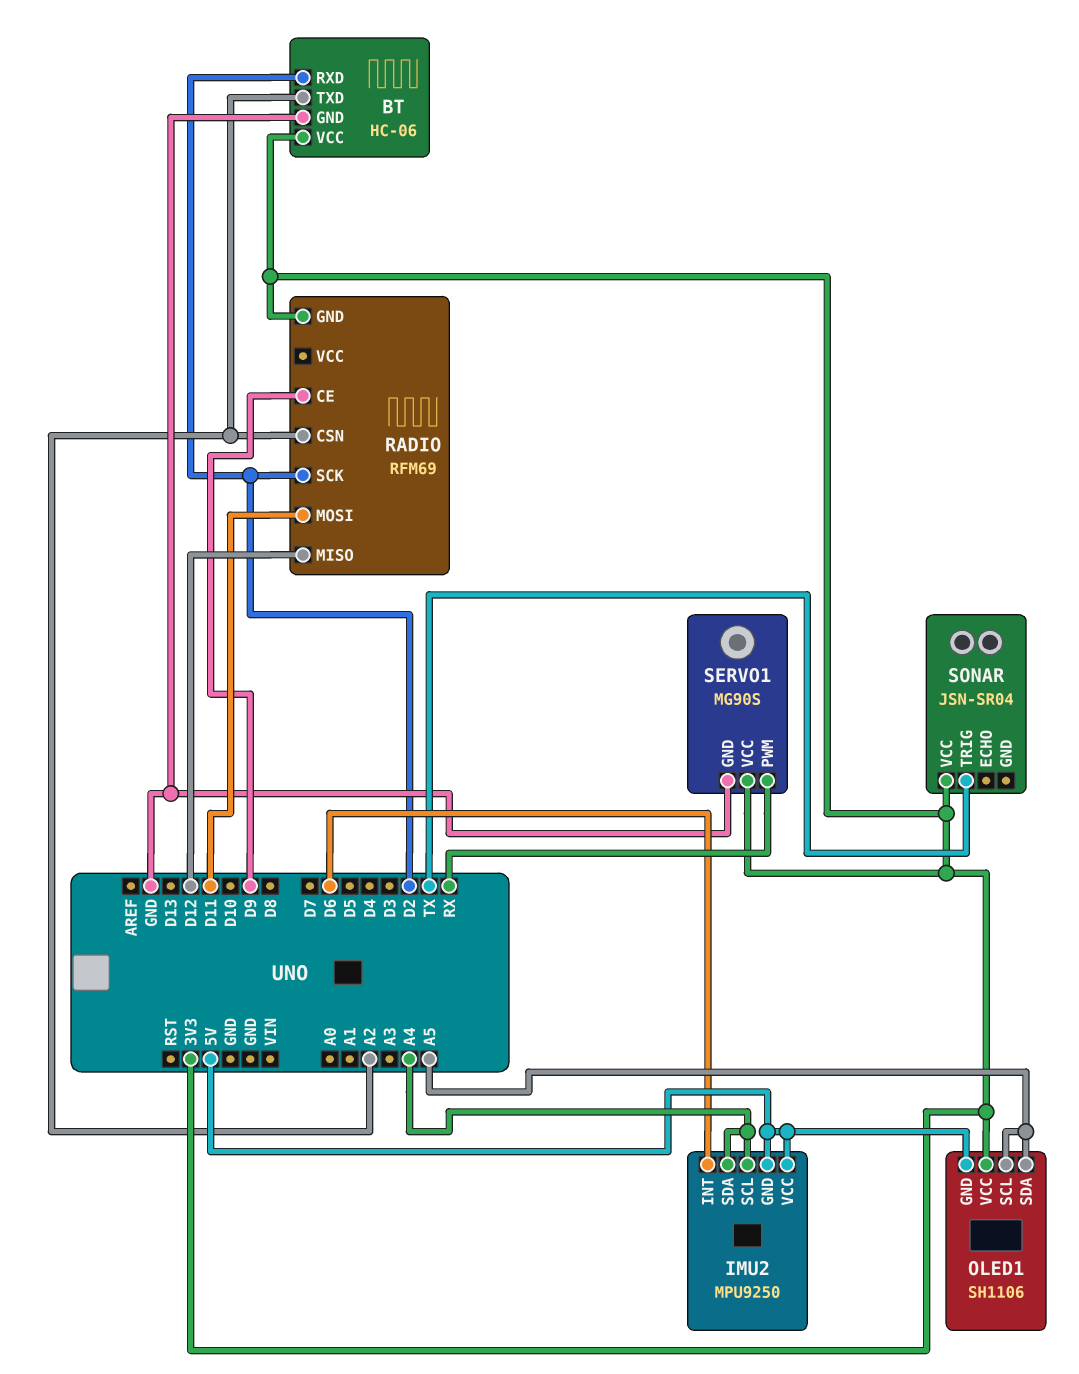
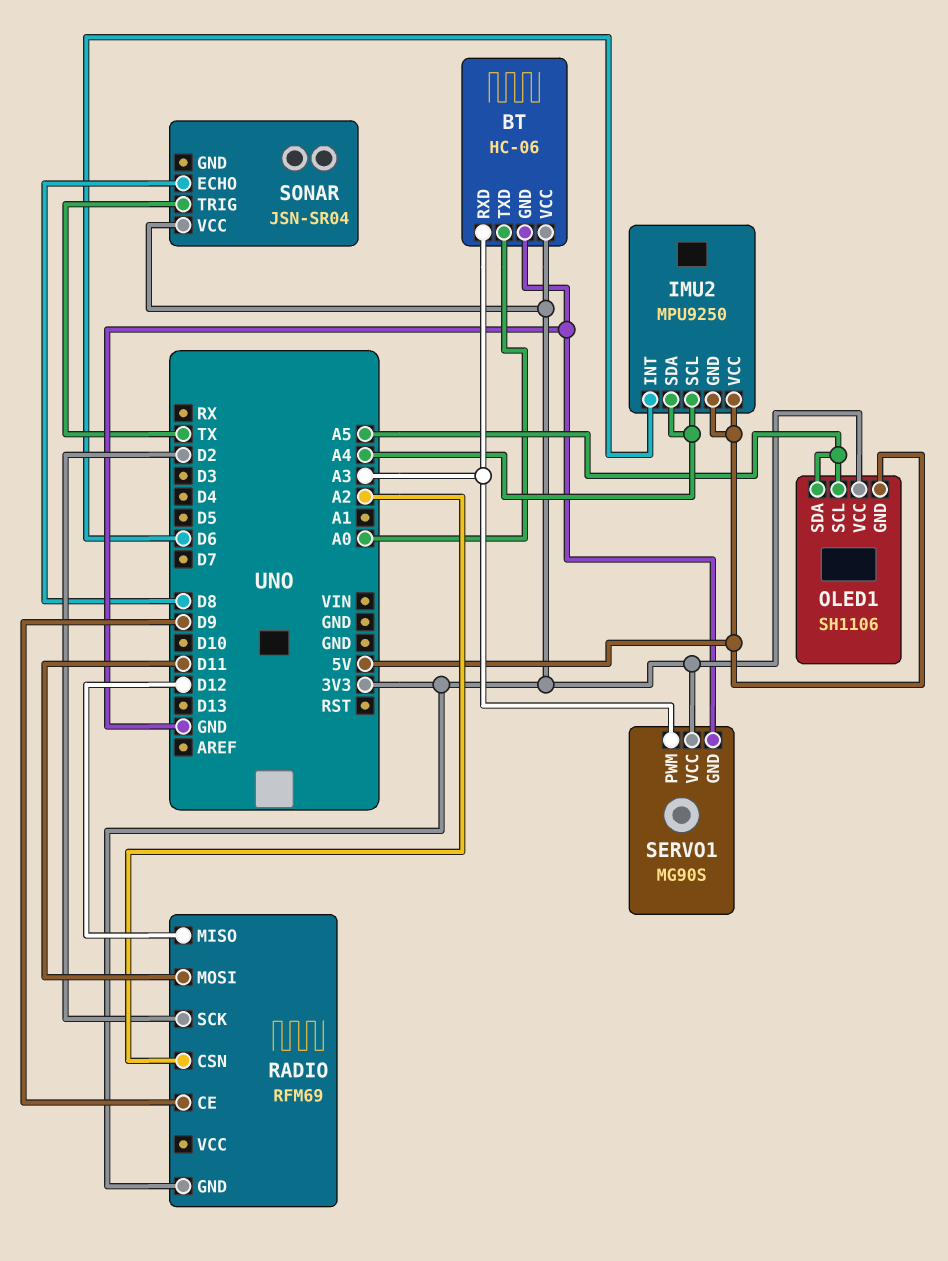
BT pin RXD: D2 -> A3
BT pin TXD: A2 -> A0
SERVO1 pin PWM: RX -> A3
SONAR pin ECHO: none -> D8

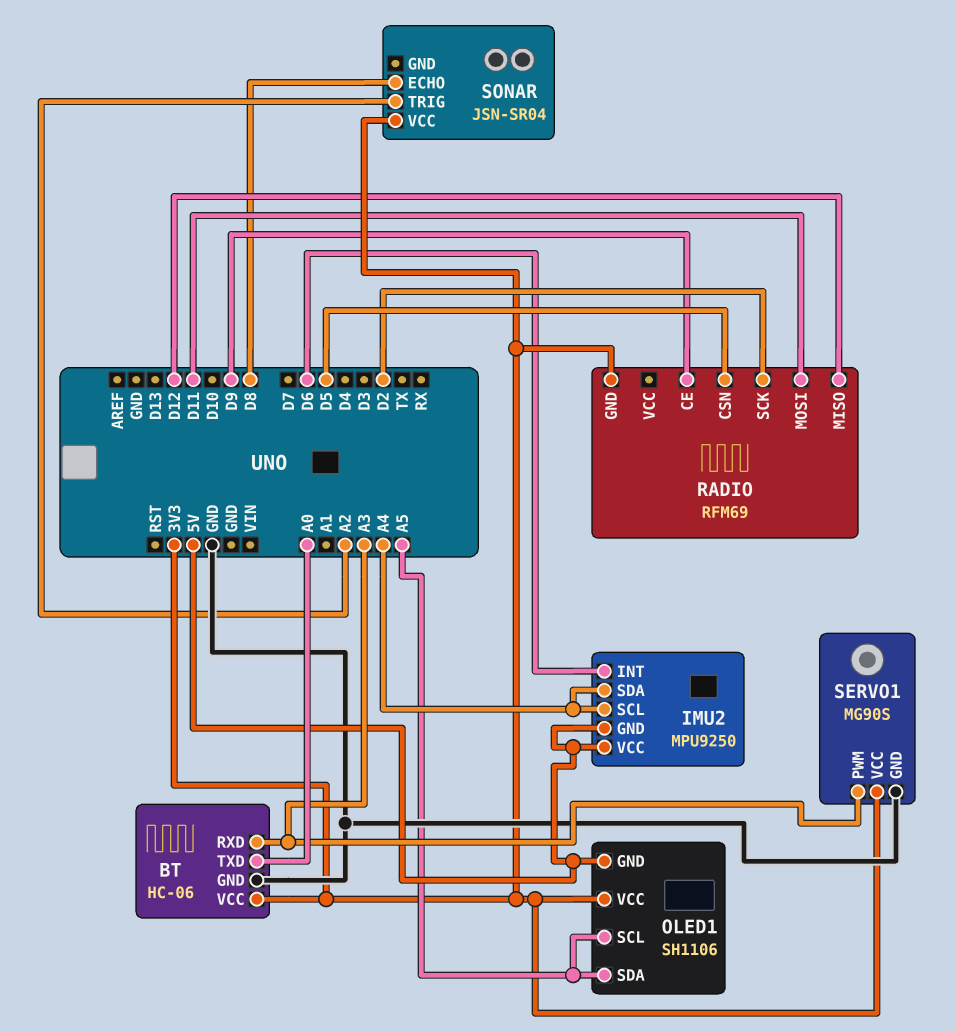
RADIO pin CSN: A2 -> D5
SONAR pin TRIG: TX -> A2

